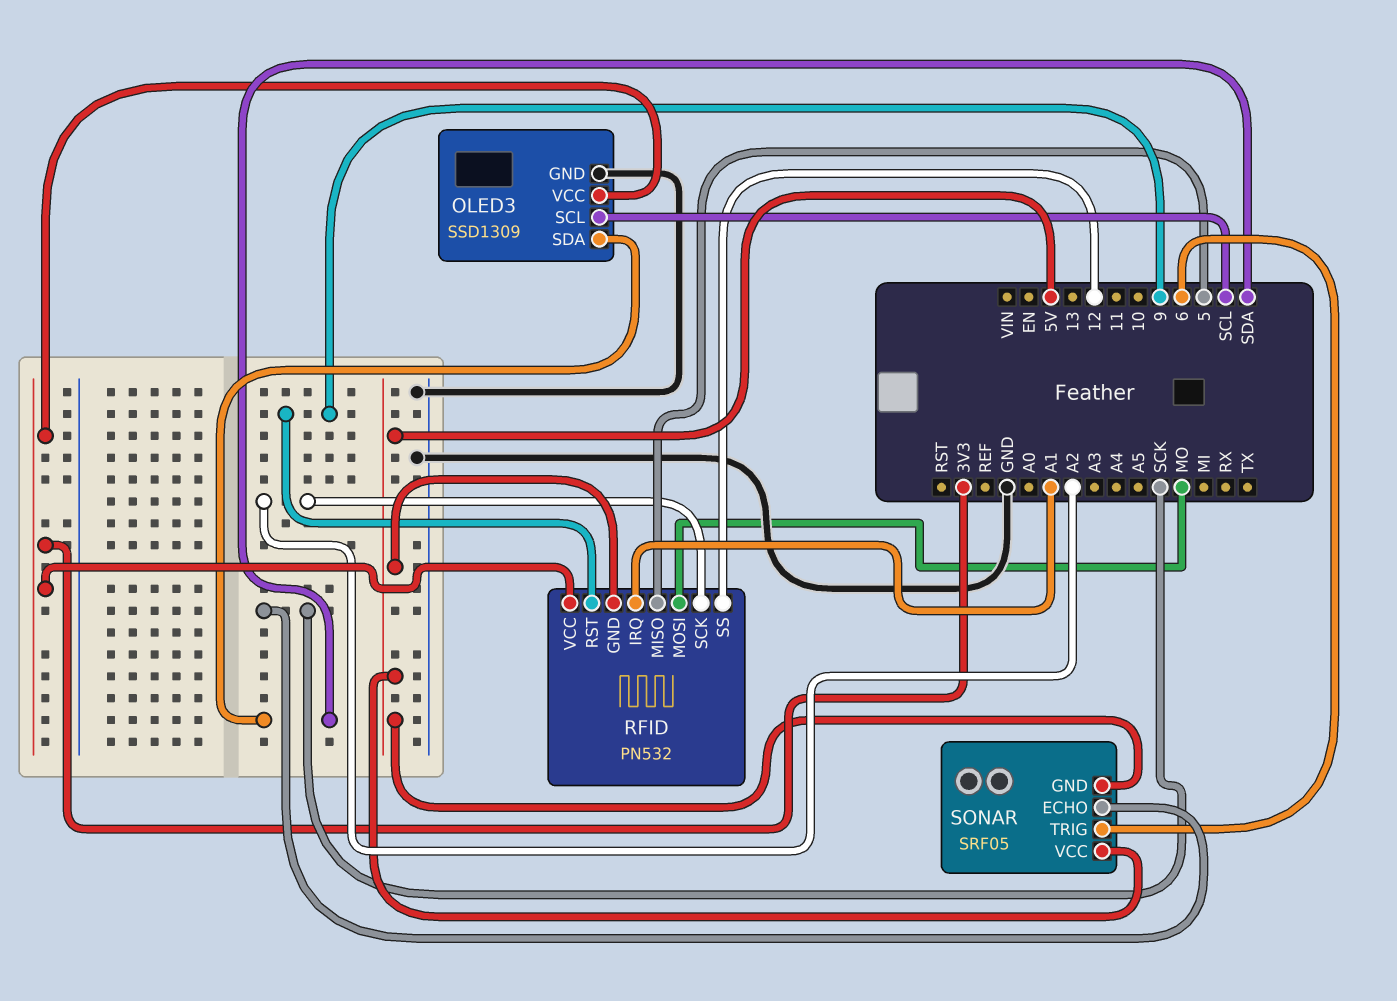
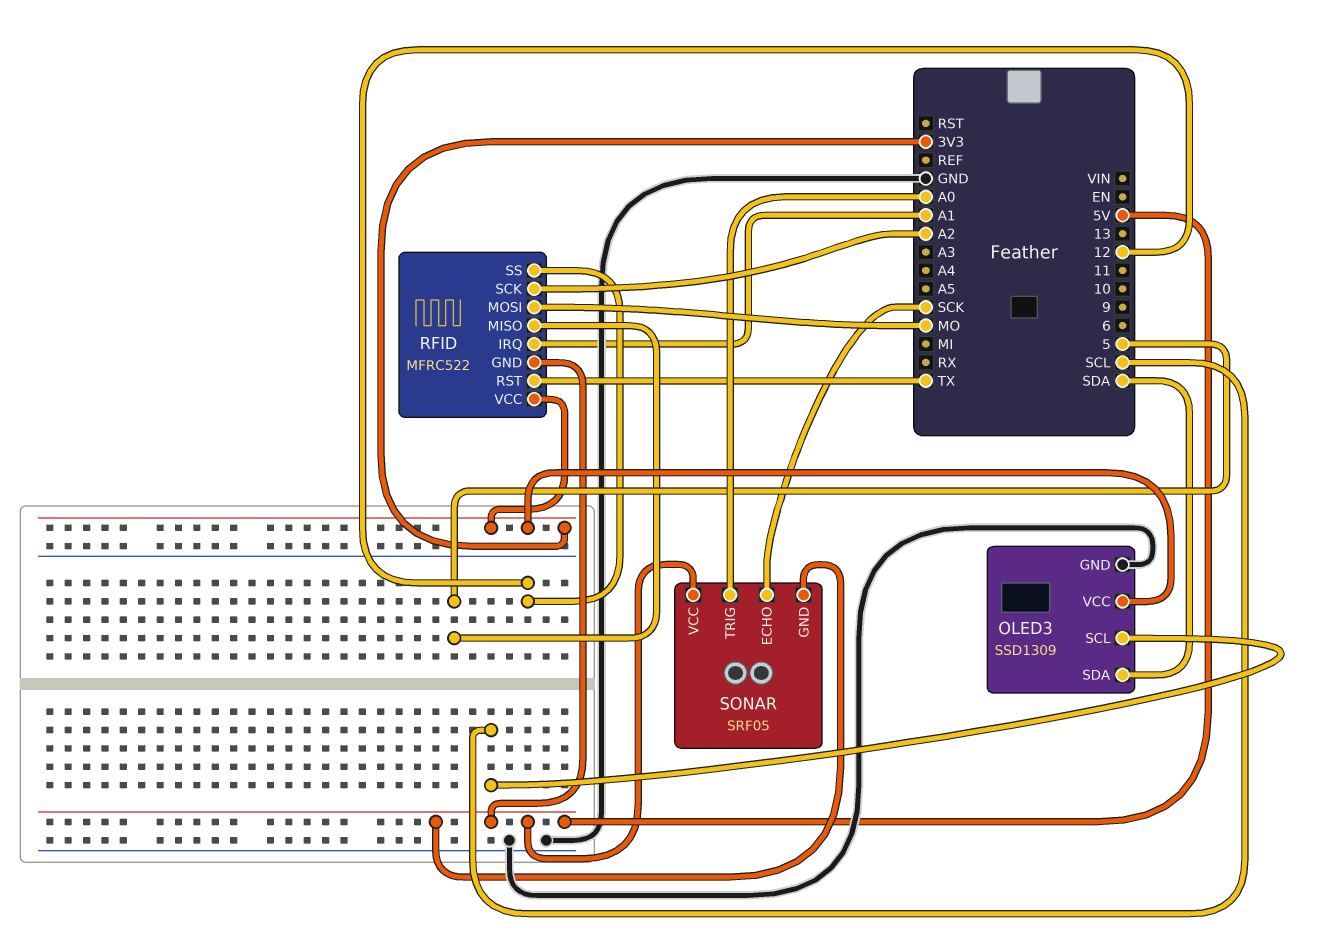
RFID: PN532 -> MFRC522
RFID pin RST: 9 -> TX
SONAR pin TRIG: 6 -> A0

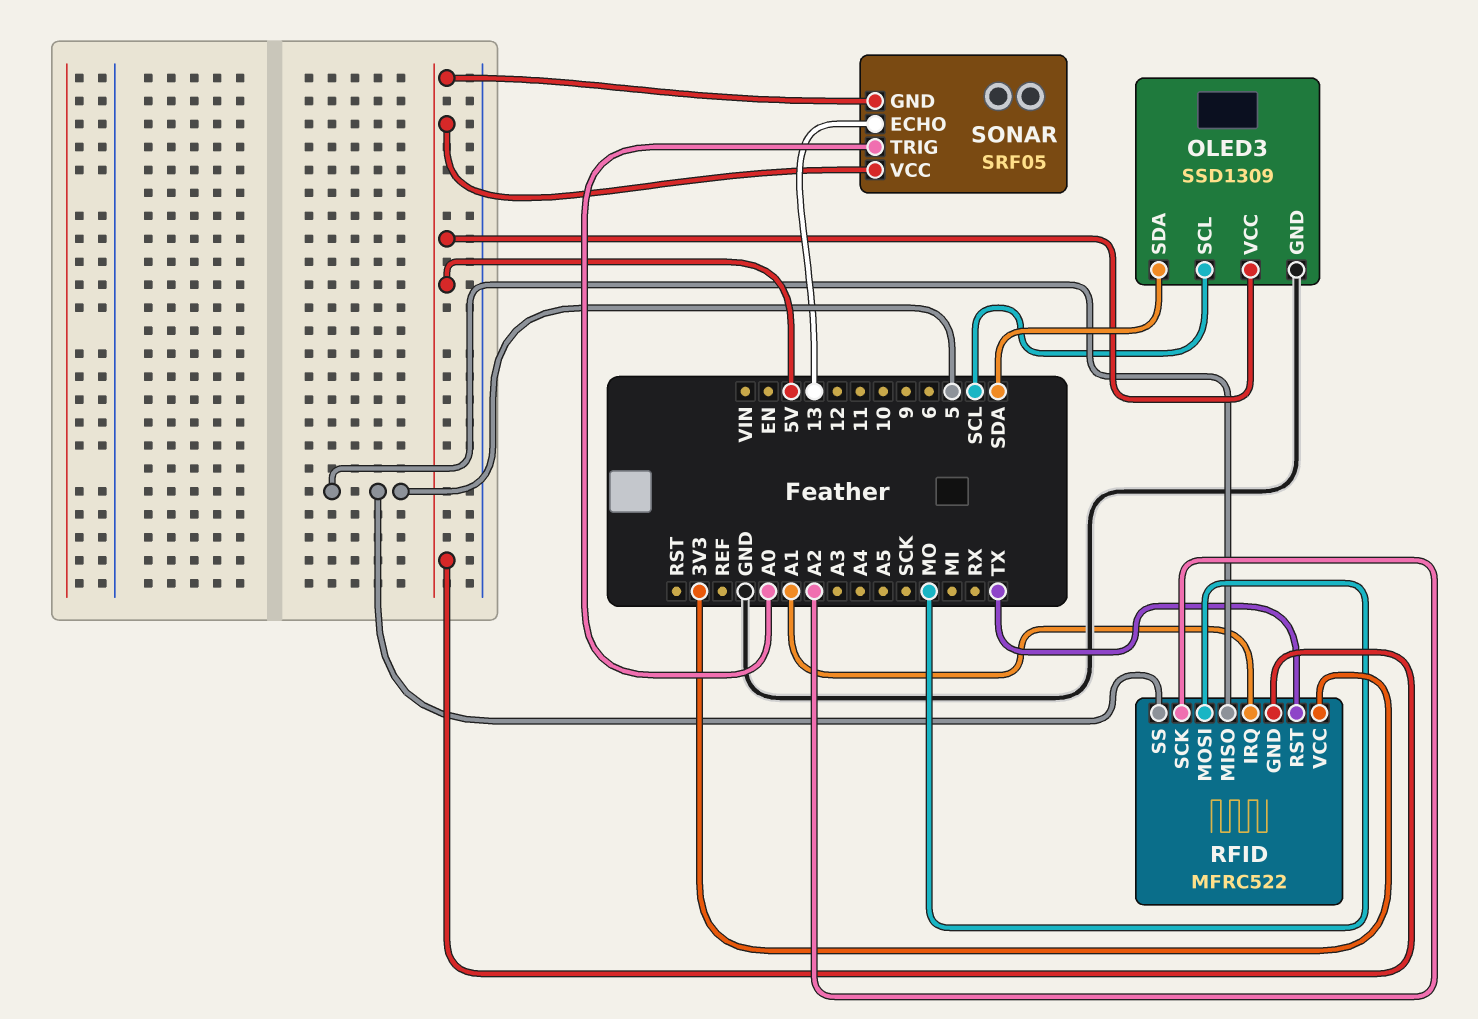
OLED3 pin VCC: 3V3 -> 5V
RFID pin SS: 12 -> 5
SONAR pin ECHO: SCK -> 13

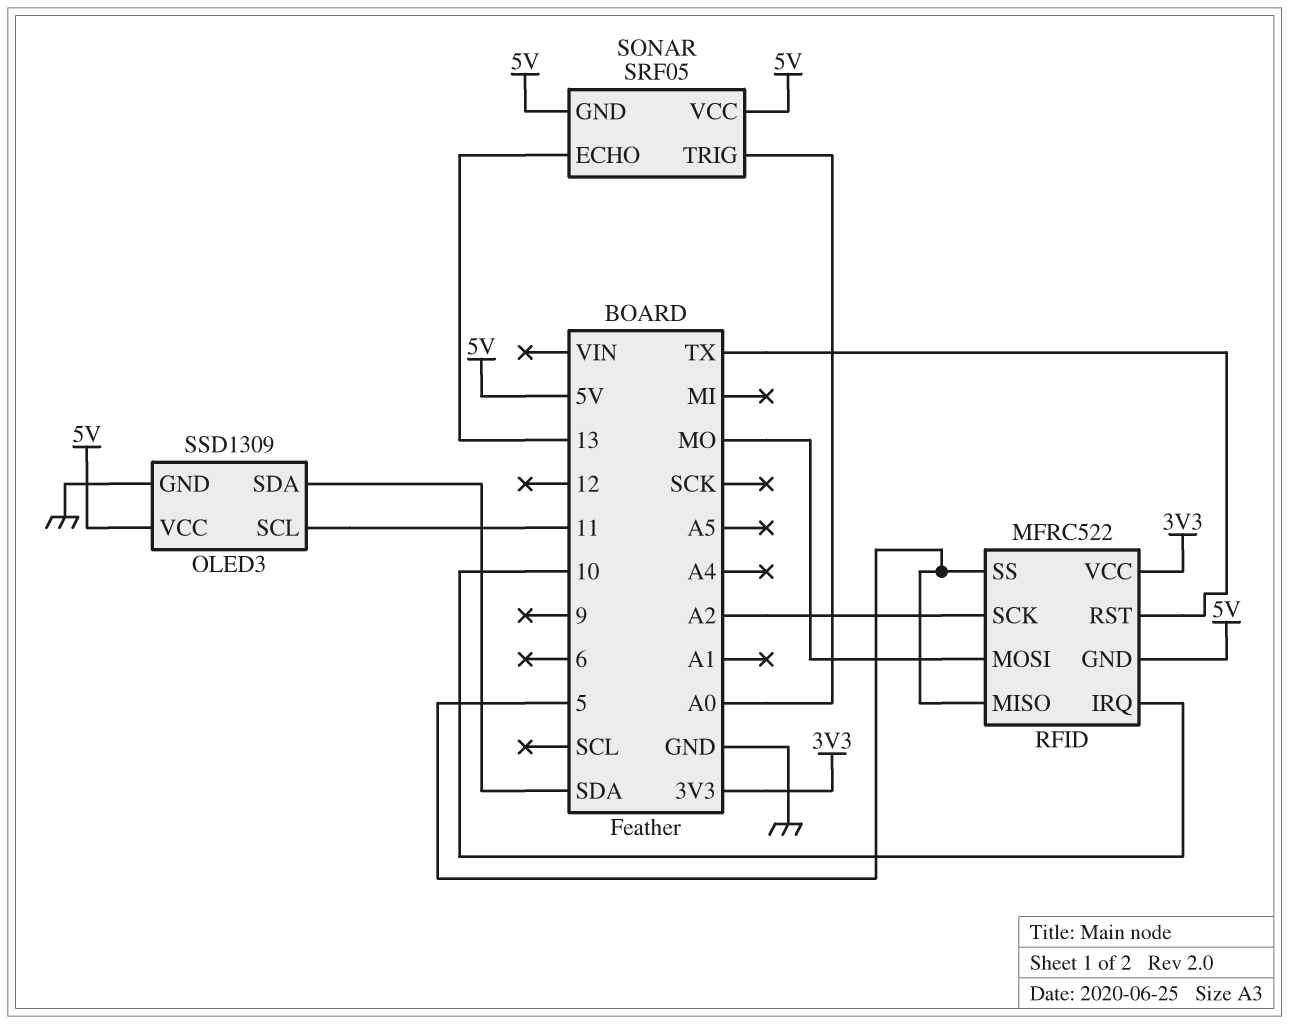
OLED3 pin SCL: SCL -> 11
RFID pin IRQ: A1 -> 10

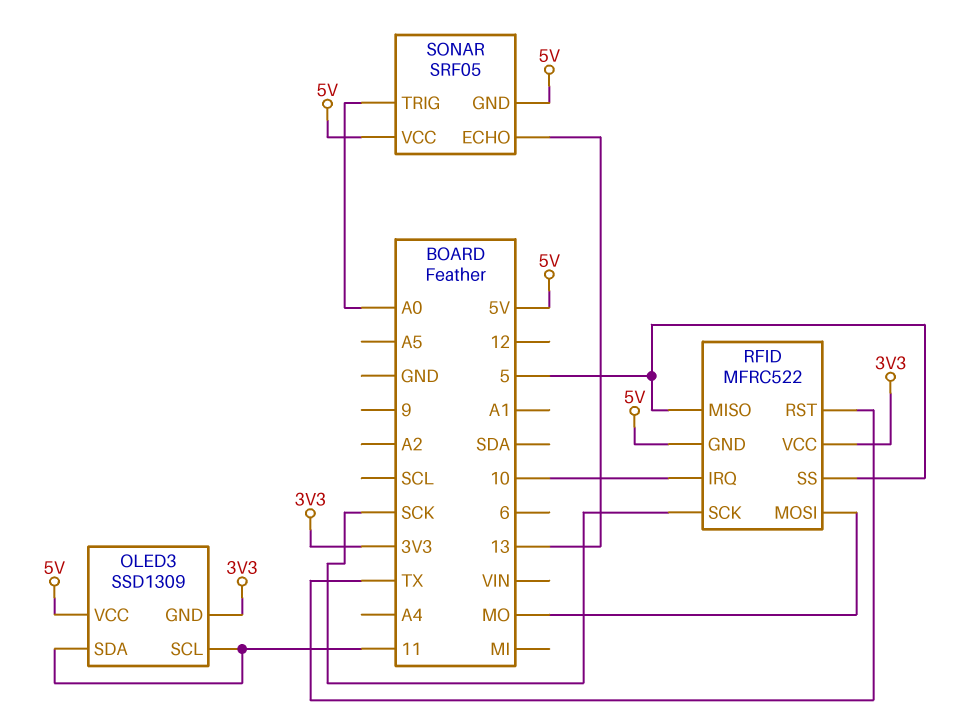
OLED3 pin GND: GND -> 3V3
OLED3 pin SDA: SDA -> 11
RFID pin SCK: A2 -> SCK

